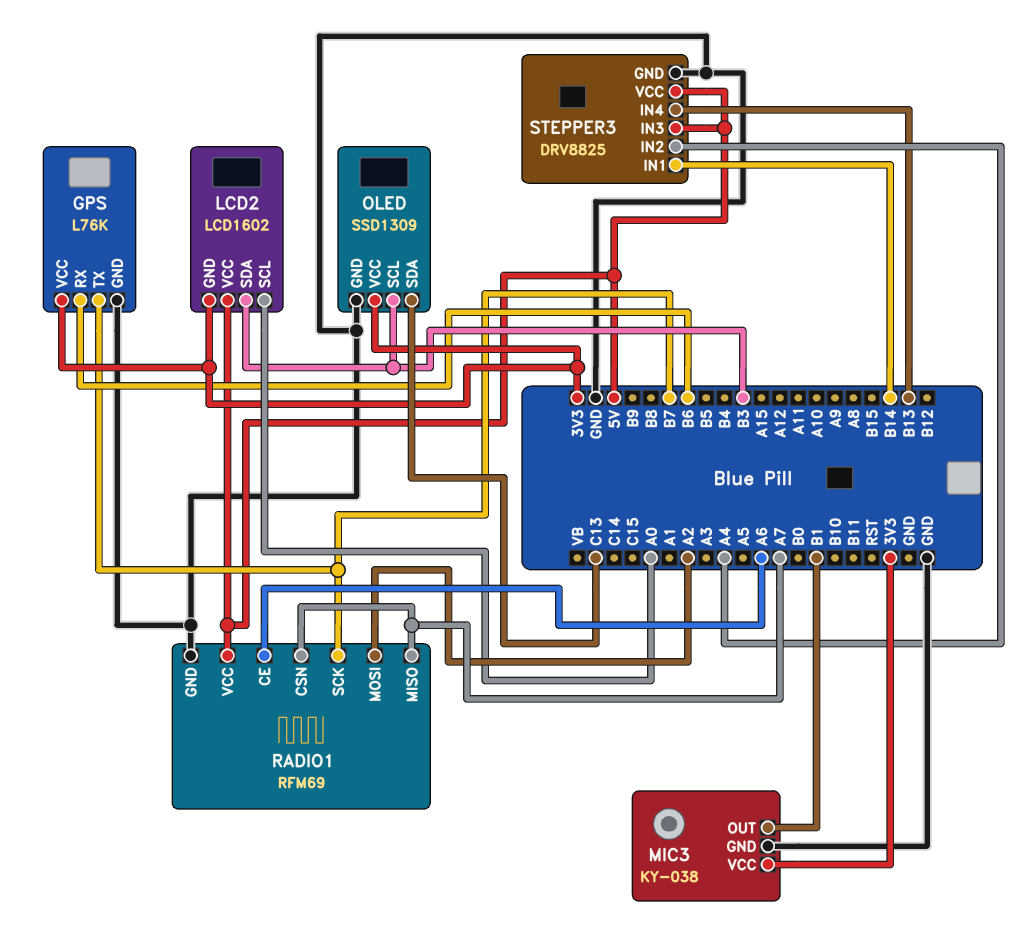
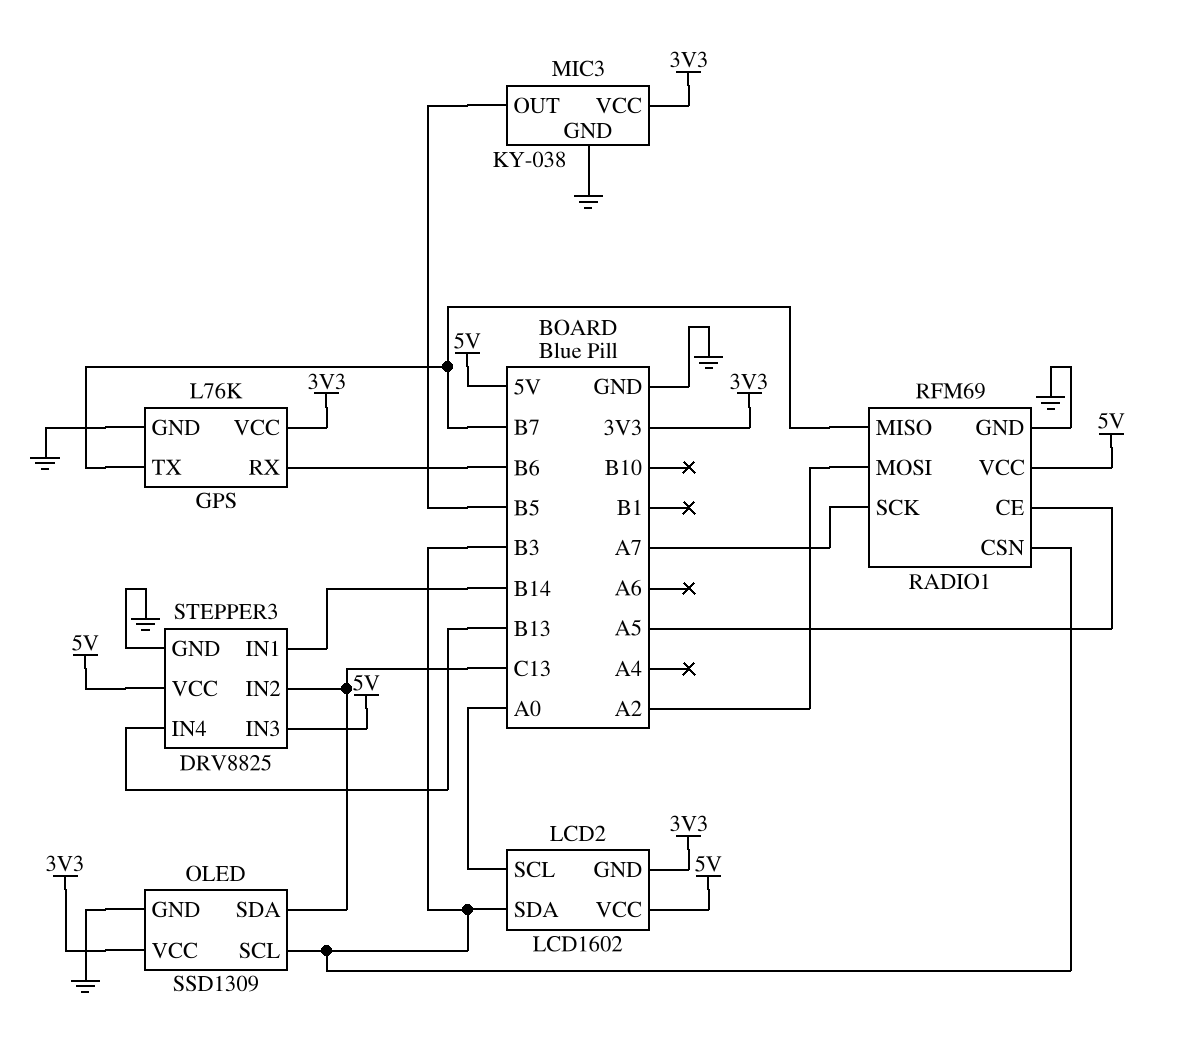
MIC3 pin OUT: B1 -> B5
RADIO1 pin CE: A6 -> A5
RADIO1 pin CSN: A7 -> B3
RADIO1 pin MISO: A7 -> B7
RADIO1 pin SCK: B7 -> A7
STEPPER3 pin IN2: A4 -> C13

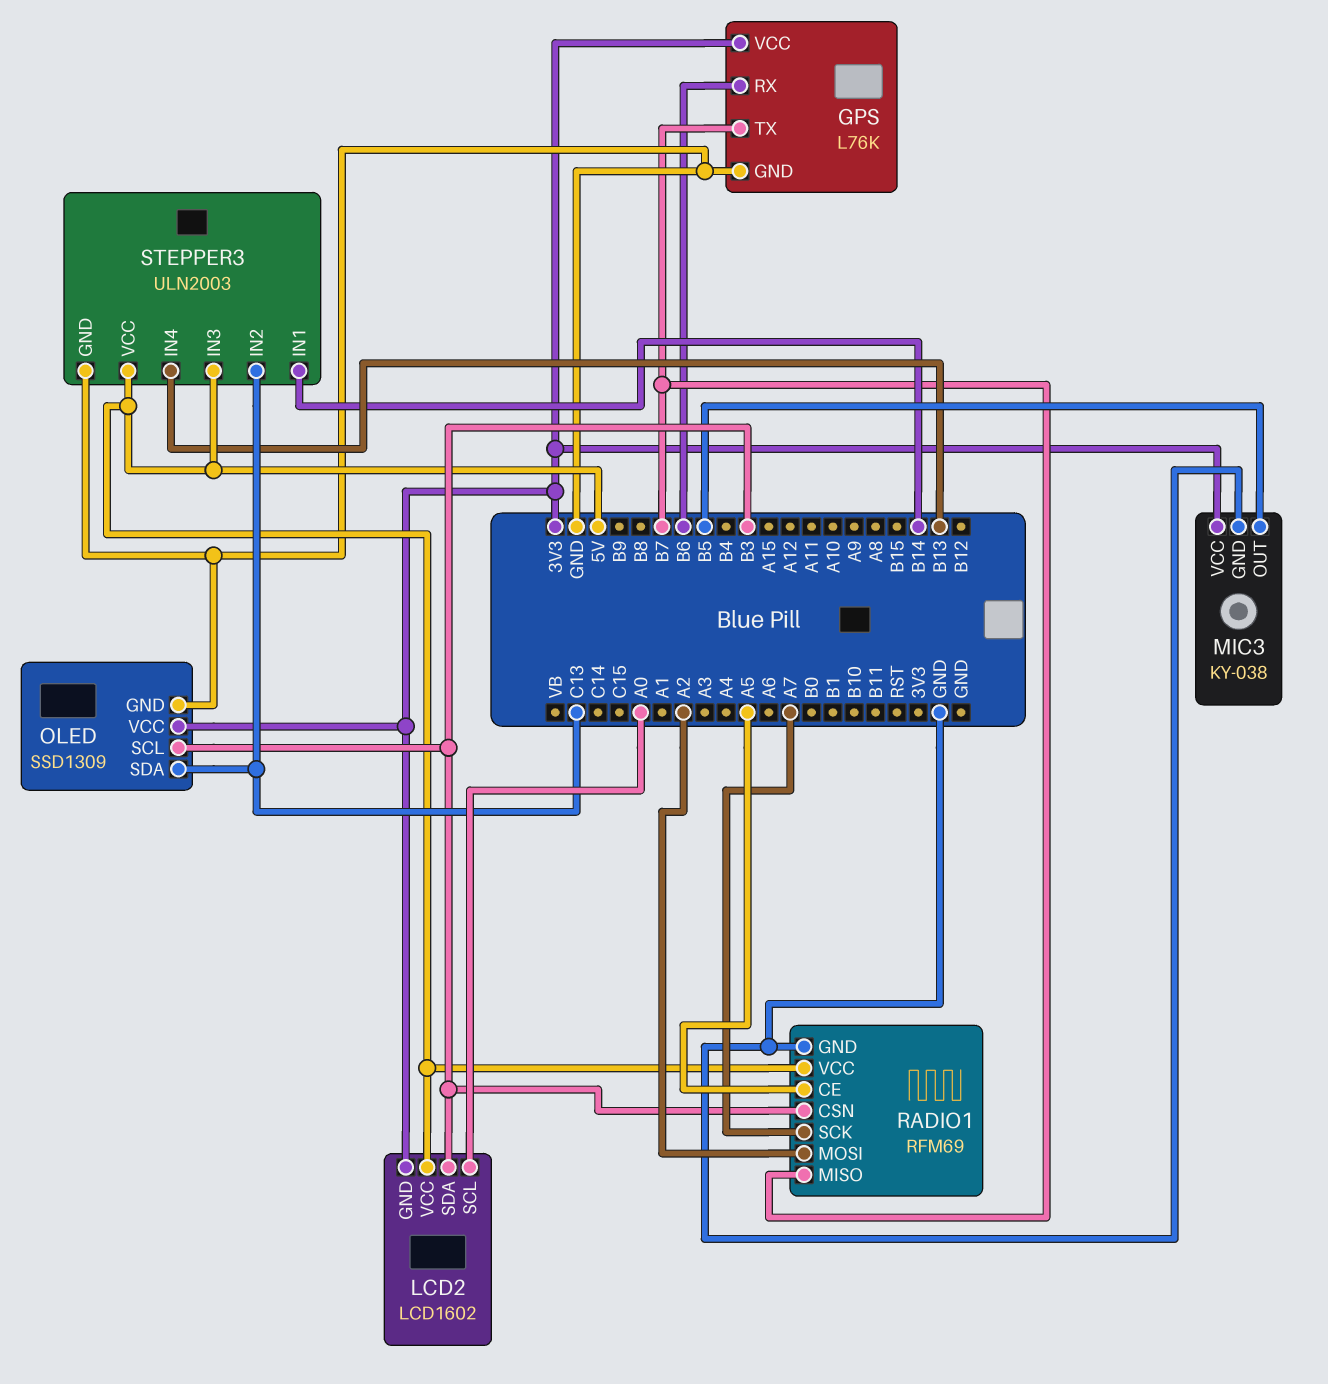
STEPPER3: DRV8825 -> ULN2003

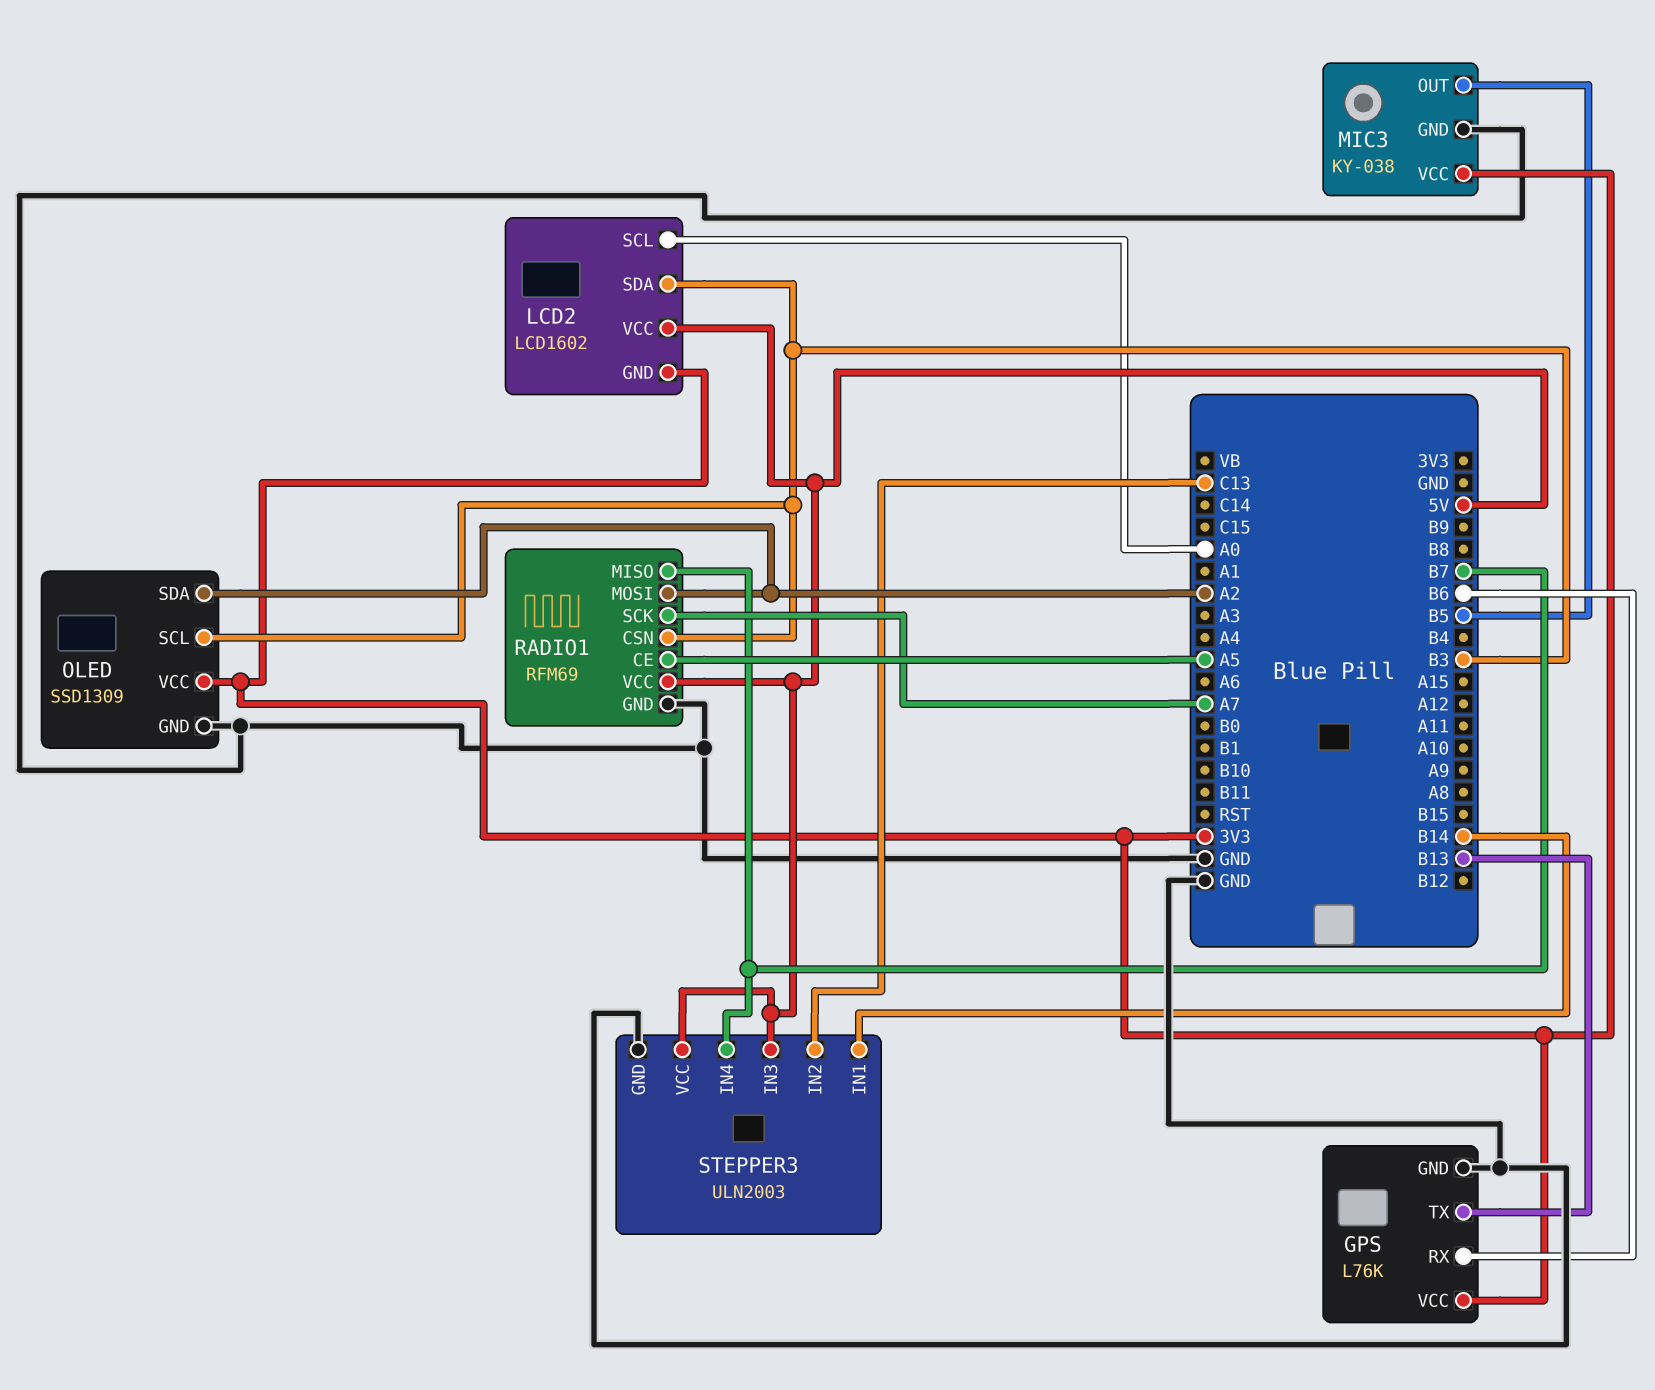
GPS pin TX: B7 -> B13
OLED pin SDA: C13 -> A2
STEPPER3 pin IN4: B13 -> B7

